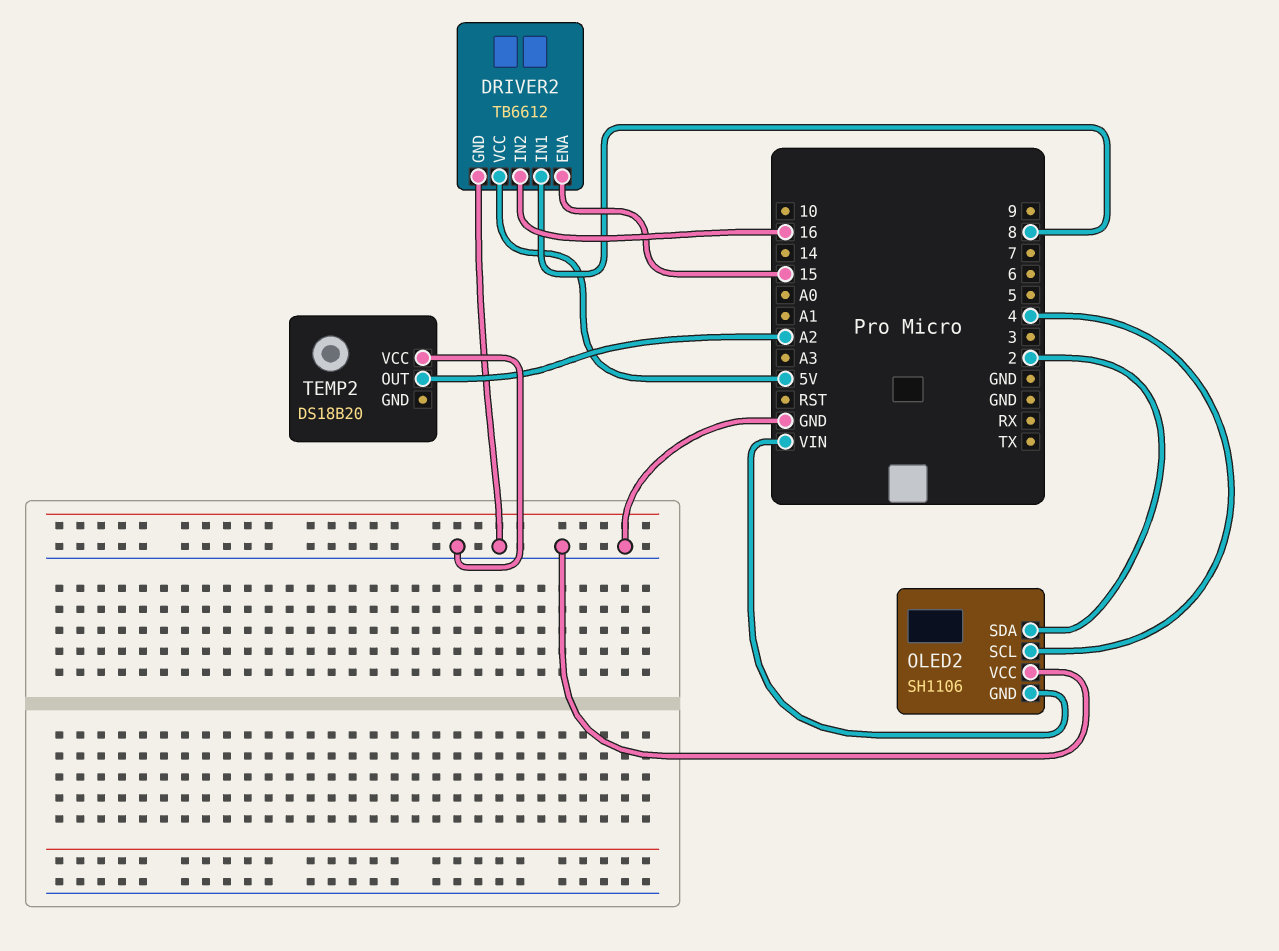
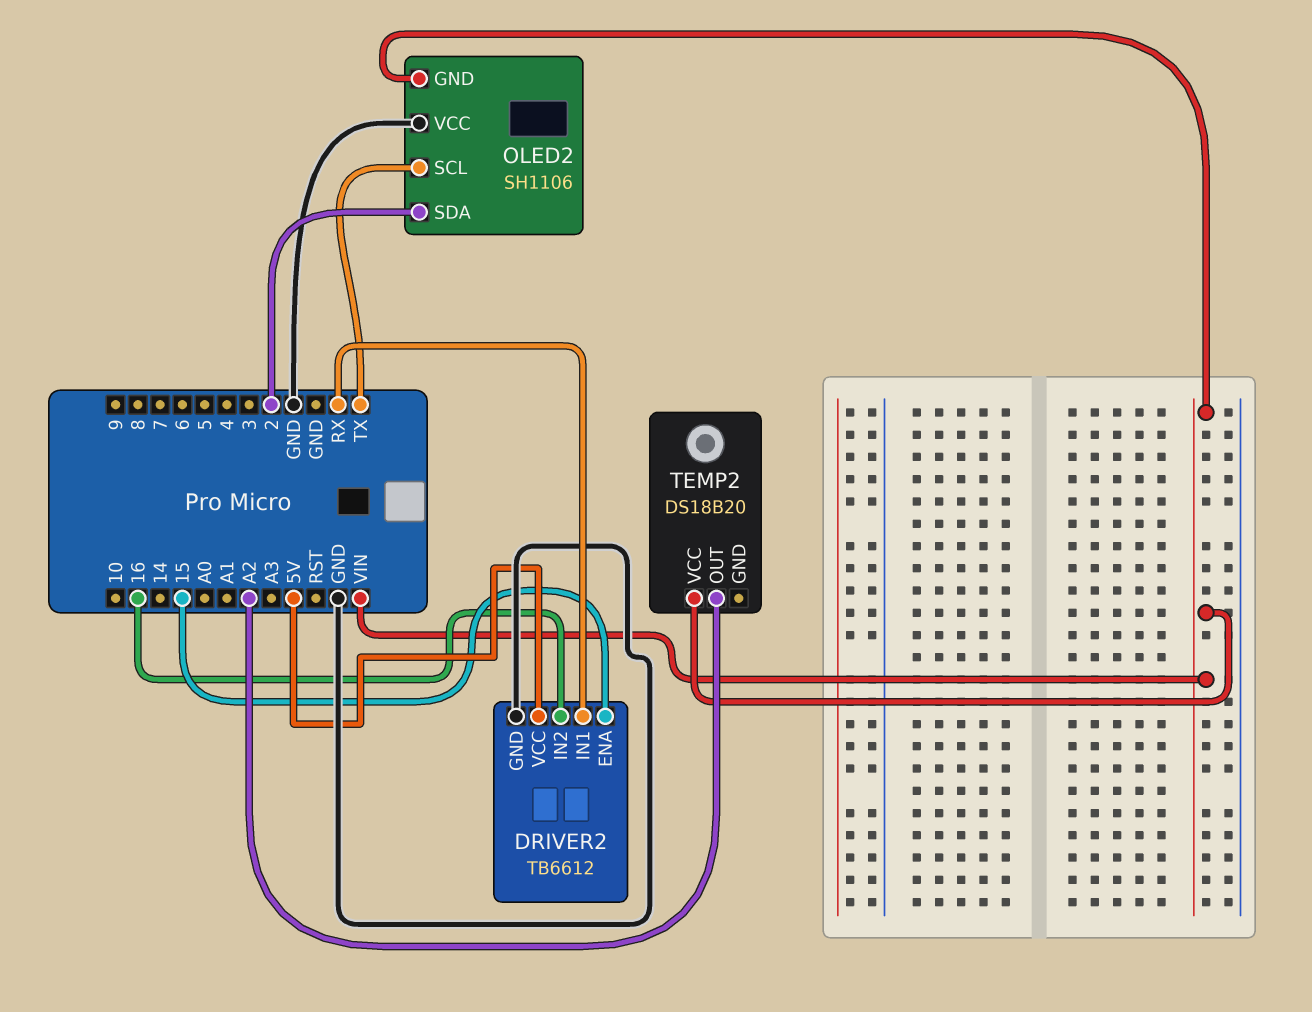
DRIVER2 pin IN1: 8 -> RX
OLED2 pin SCL: 4 -> TX
TEMP2 pin VCC: GND -> VIN

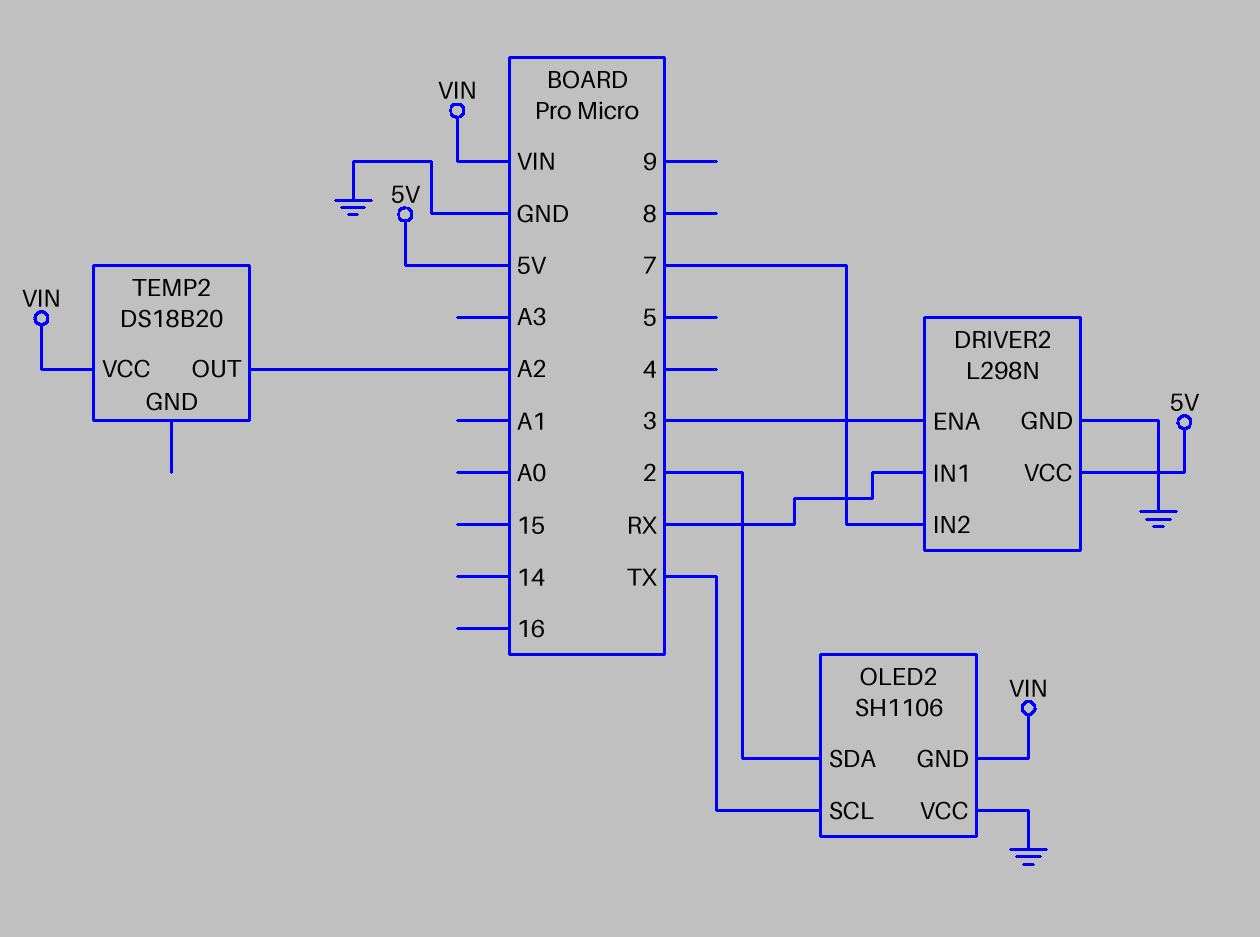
DRIVER2: TB6612 -> L298N
DRIVER2 pin ENA: 15 -> 3
DRIVER2 pin IN2: 16 -> 7

